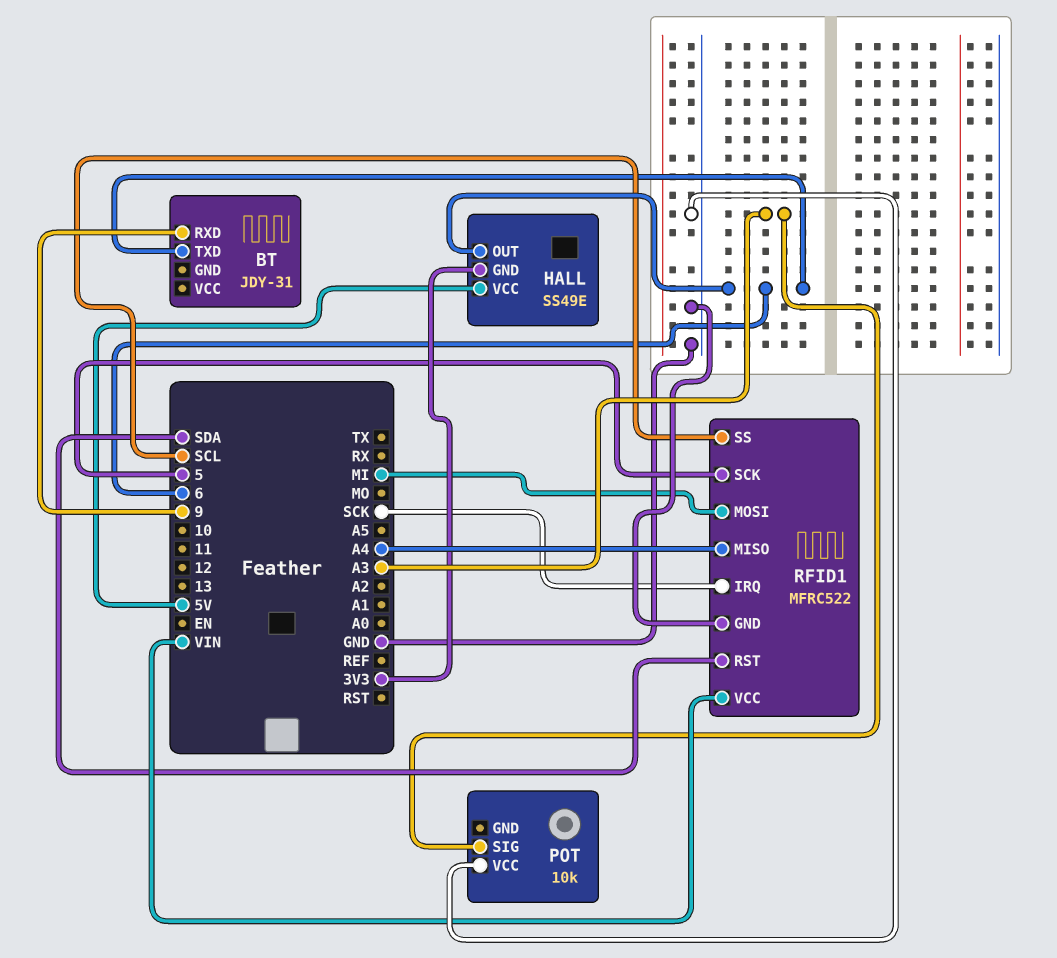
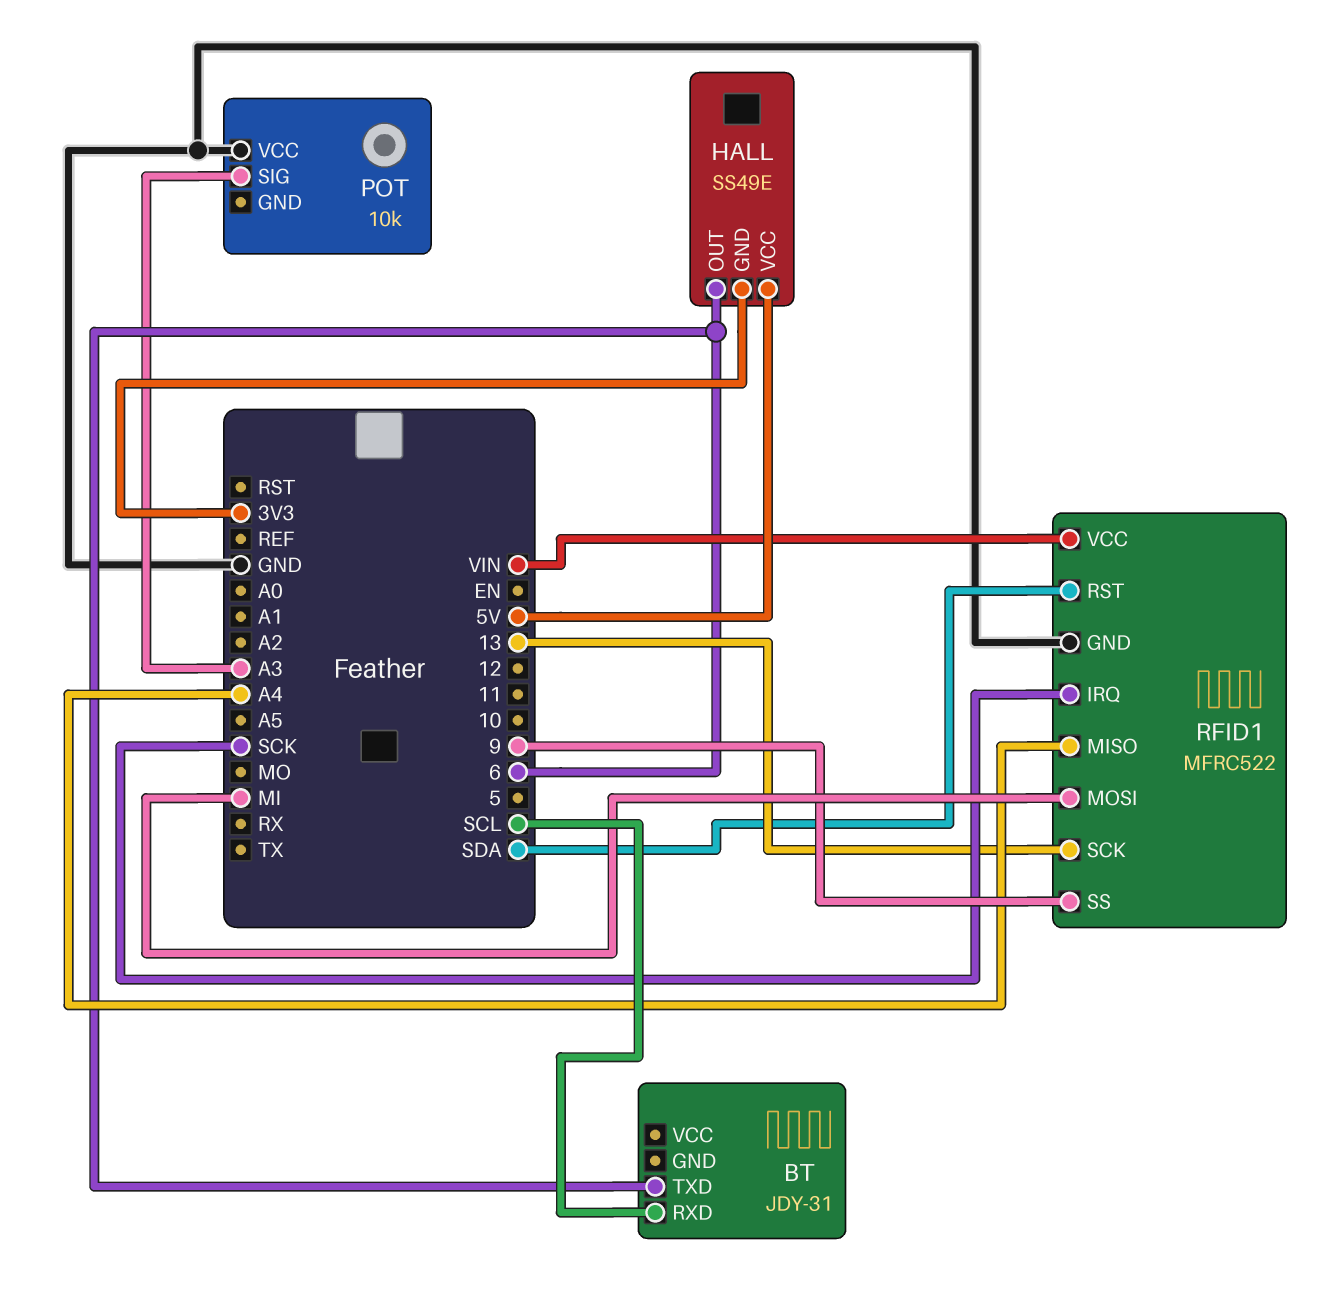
BT pin RXD: 9 -> SCL
RFID1 pin SCK: 5 -> 13
RFID1 pin SS: SCL -> 9

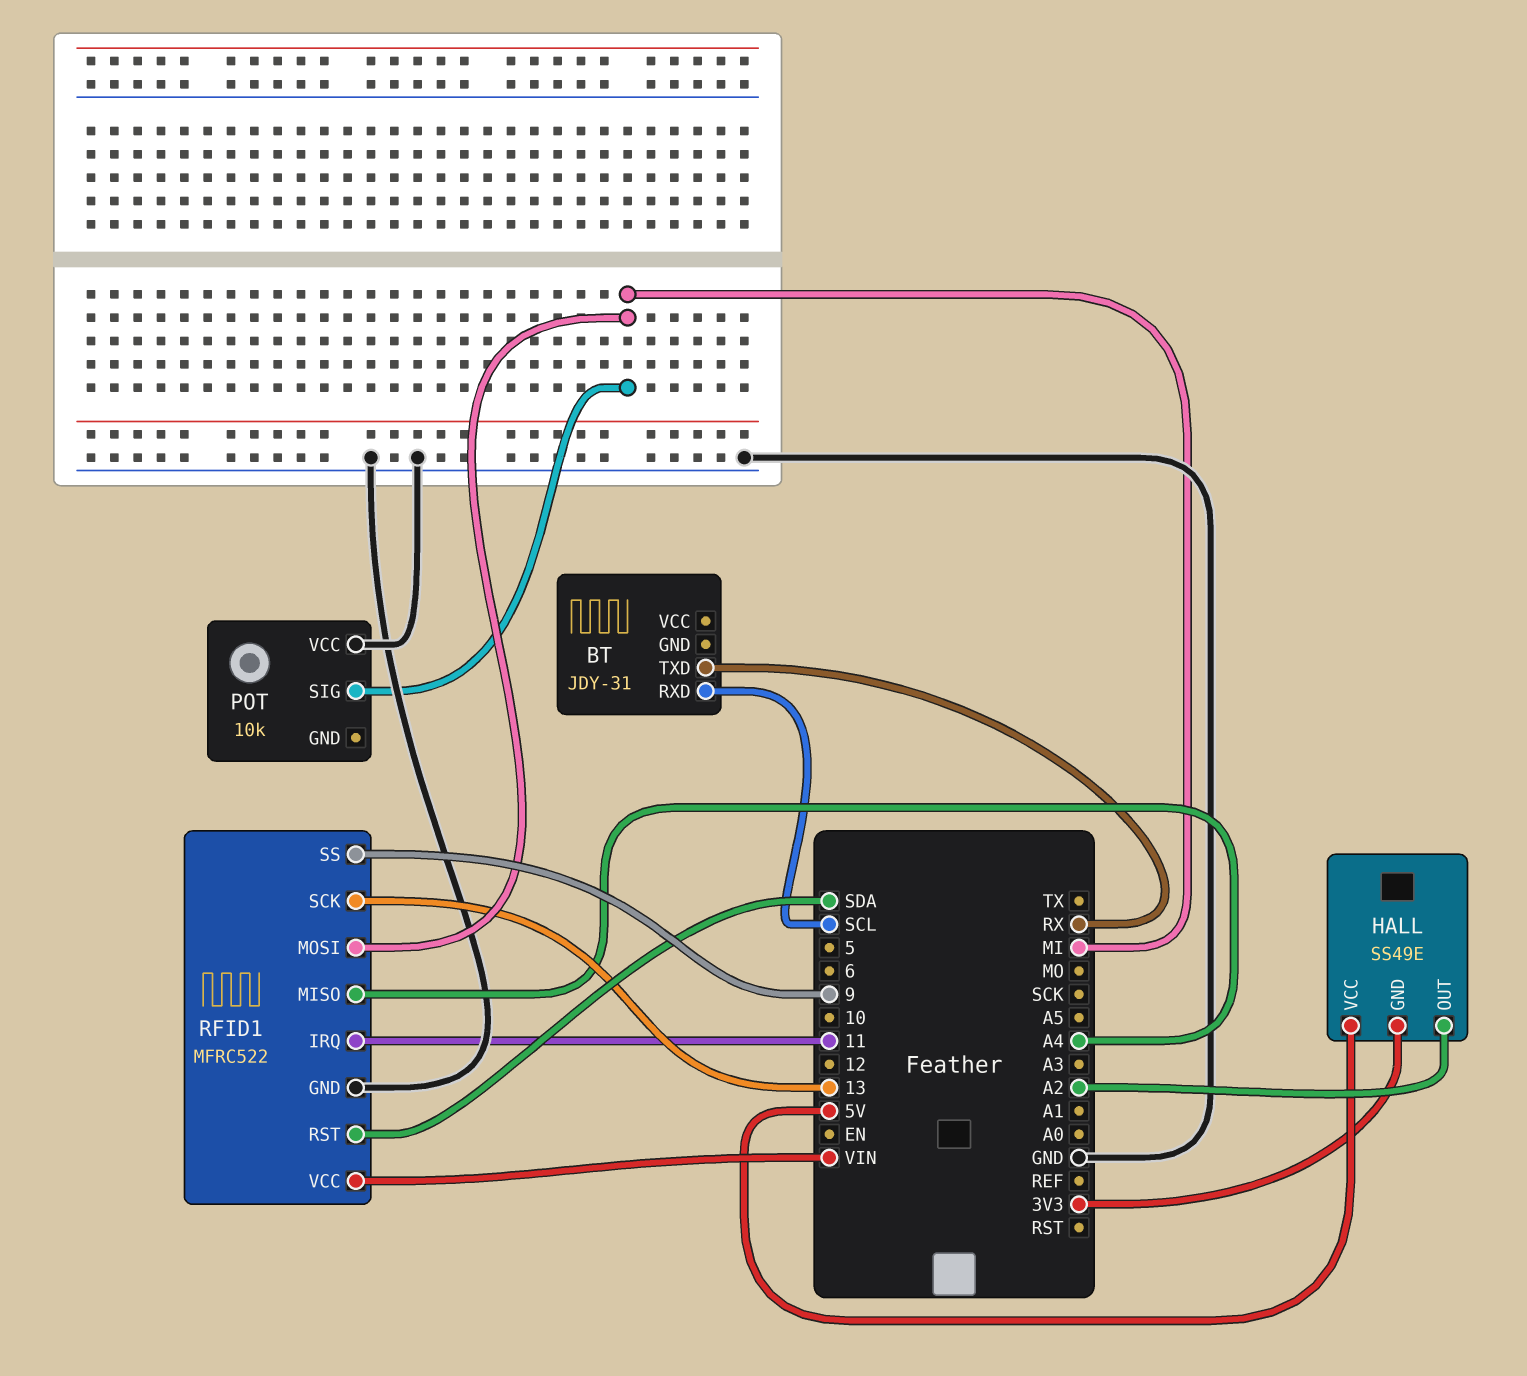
BT pin TXD: 6 -> RX
HALL pin OUT: 6 -> A2
POT pin SIG: A3 -> MI
RFID1 pin IRQ: SCK -> 11

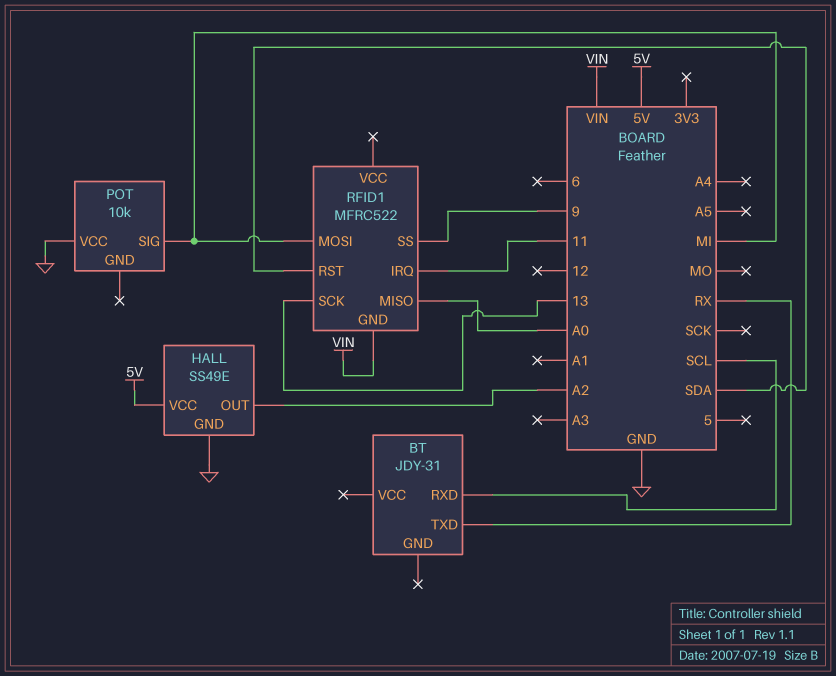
HALL pin GND: 3V3 -> GND
RFID1 pin GND: GND -> VIN
RFID1 pin MISO: A4 -> A0
RFID1 pin VCC: VIN -> none

